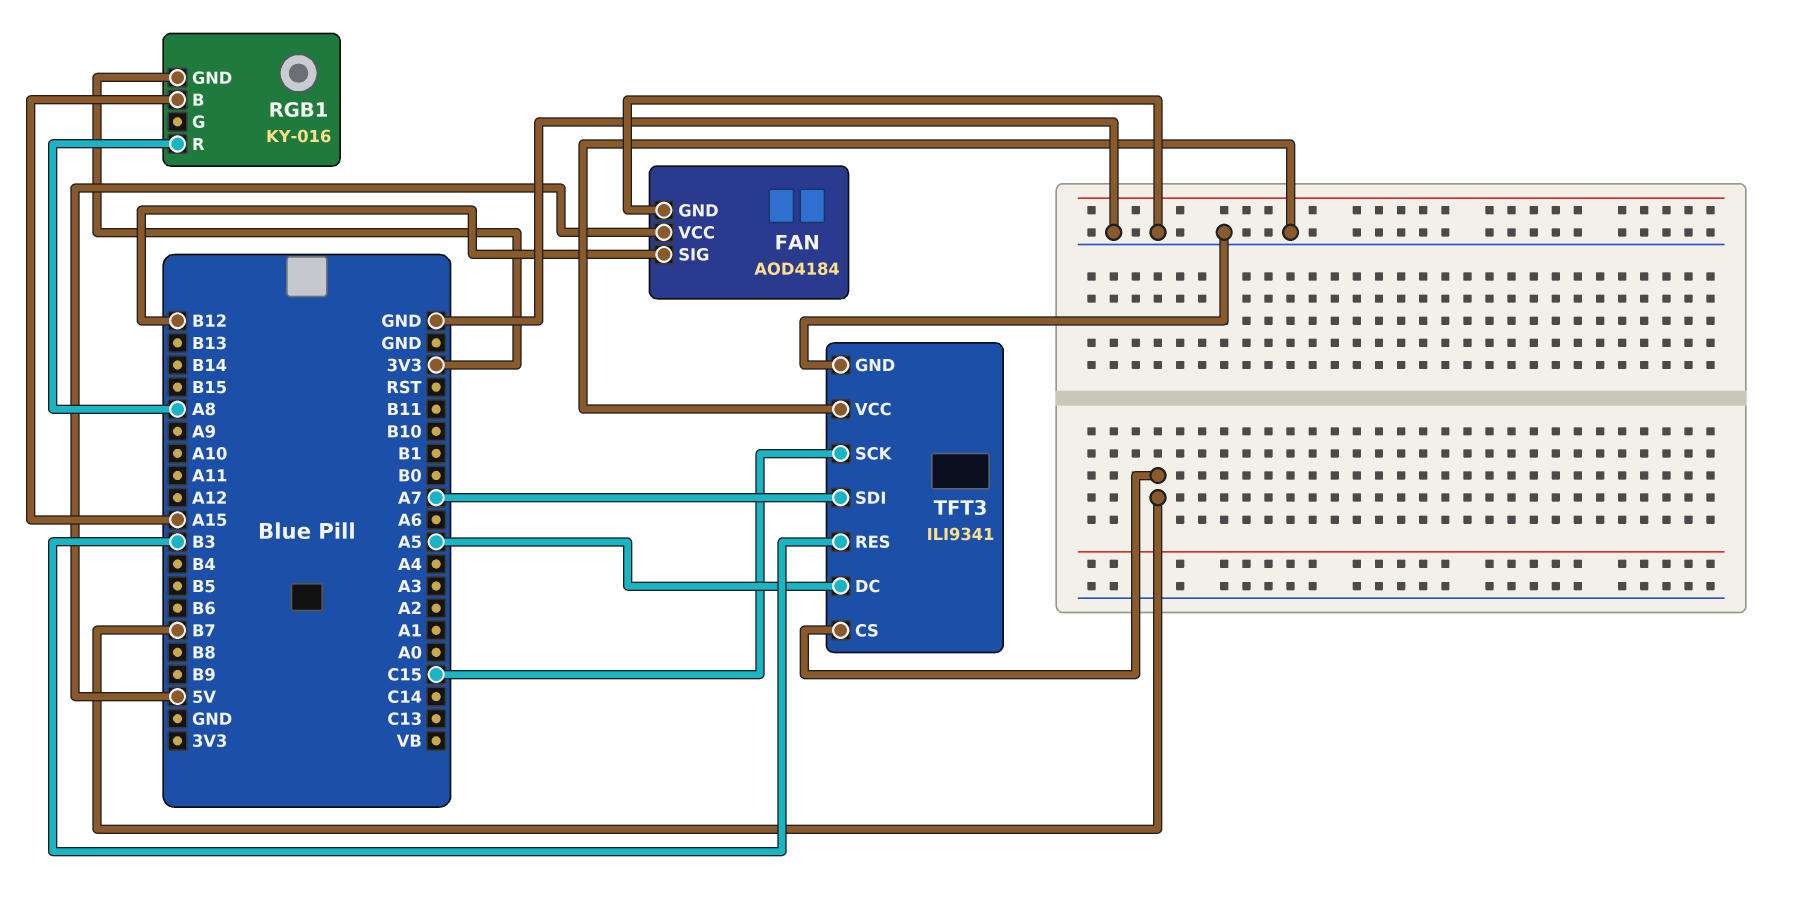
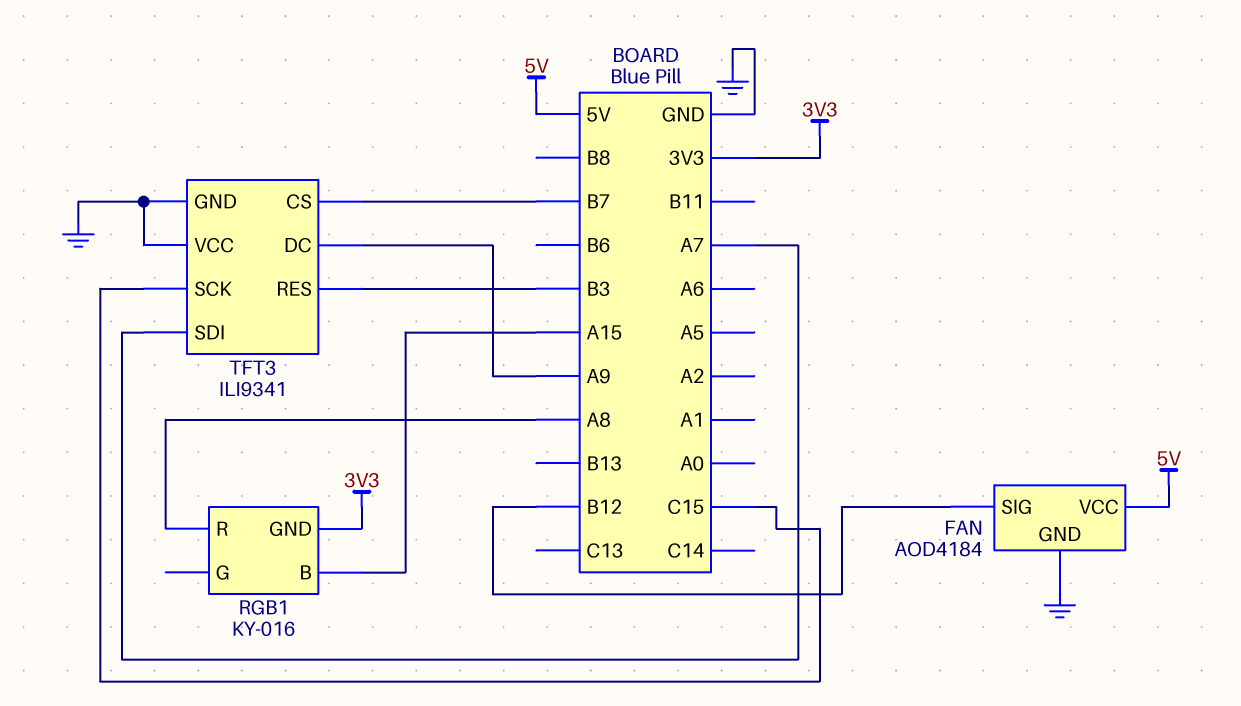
TFT3 pin DC: A5 -> A9

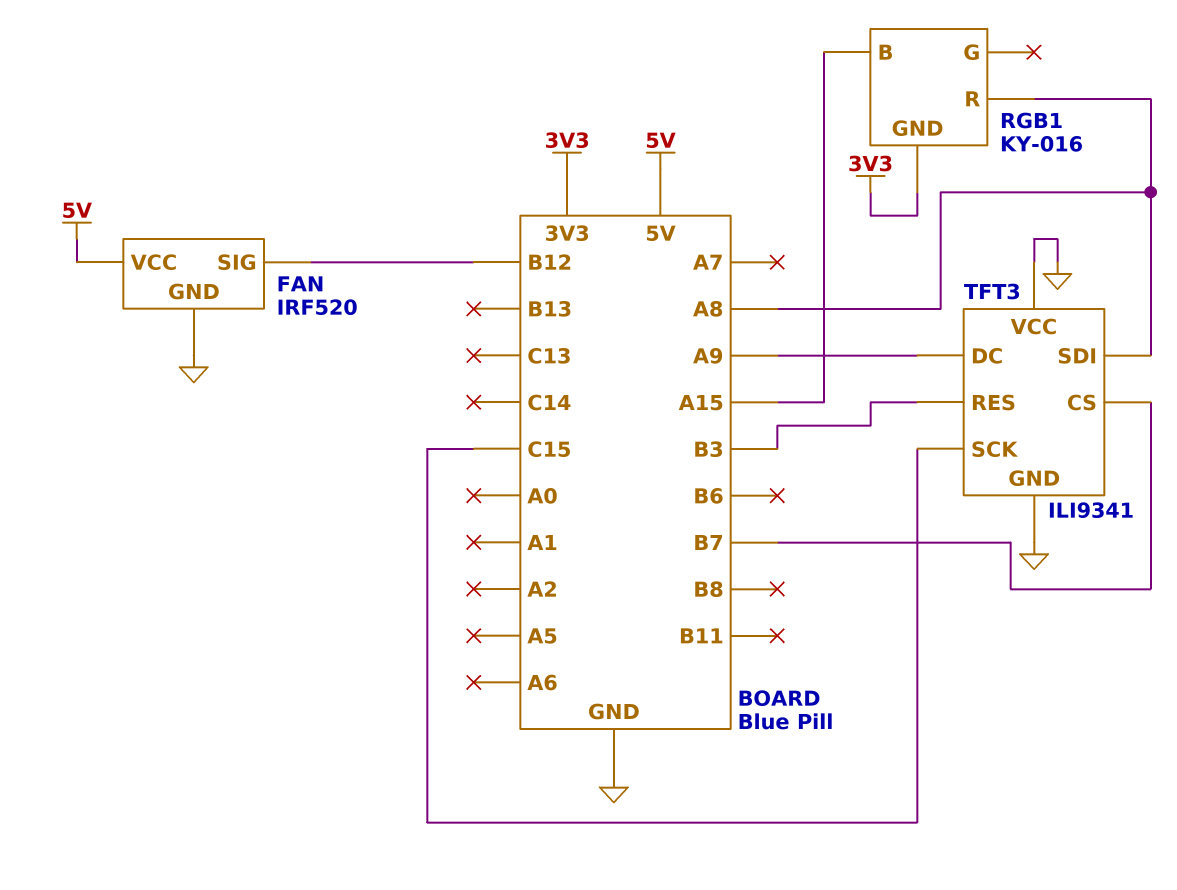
FAN: AOD4184 -> IRF520
TFT3 pin SDI: A7 -> A8

